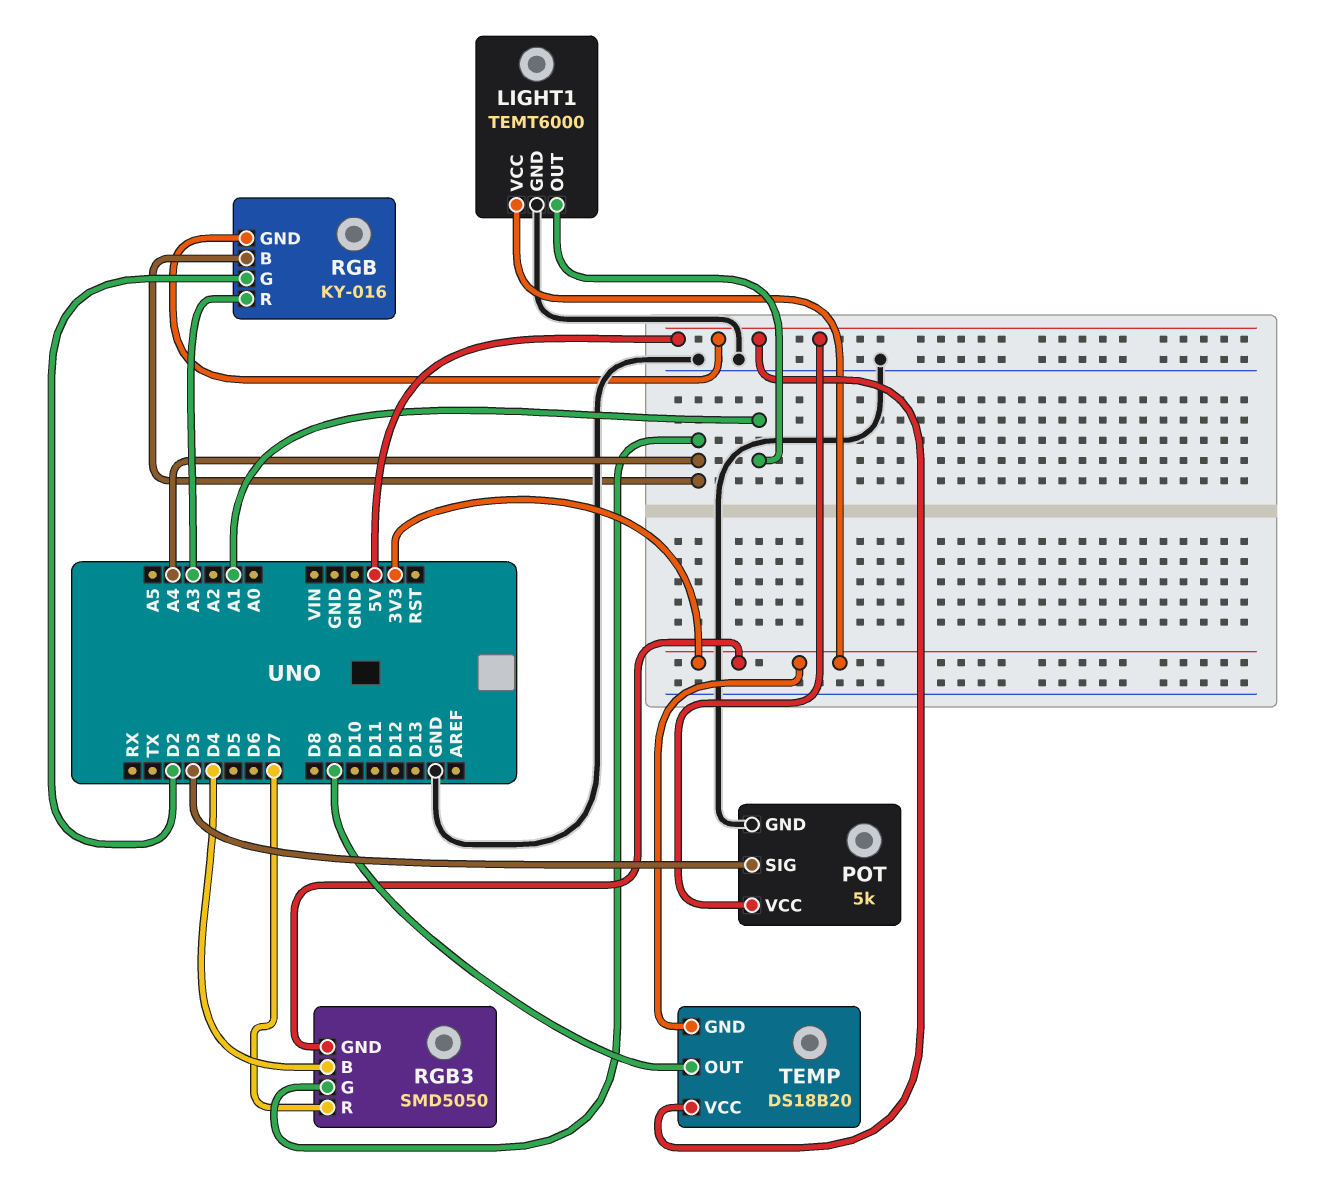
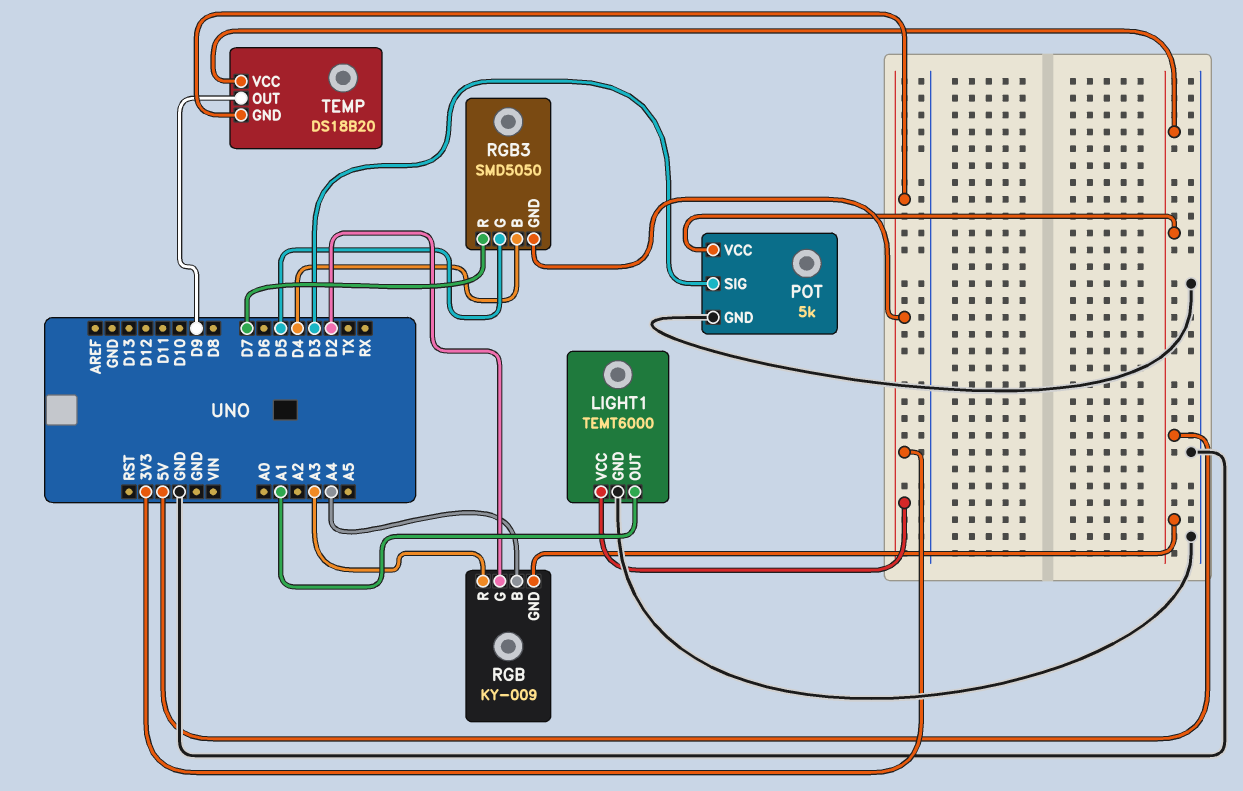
RGB: KY-016 -> KY-009
RGB3 pin G: A4 -> D5

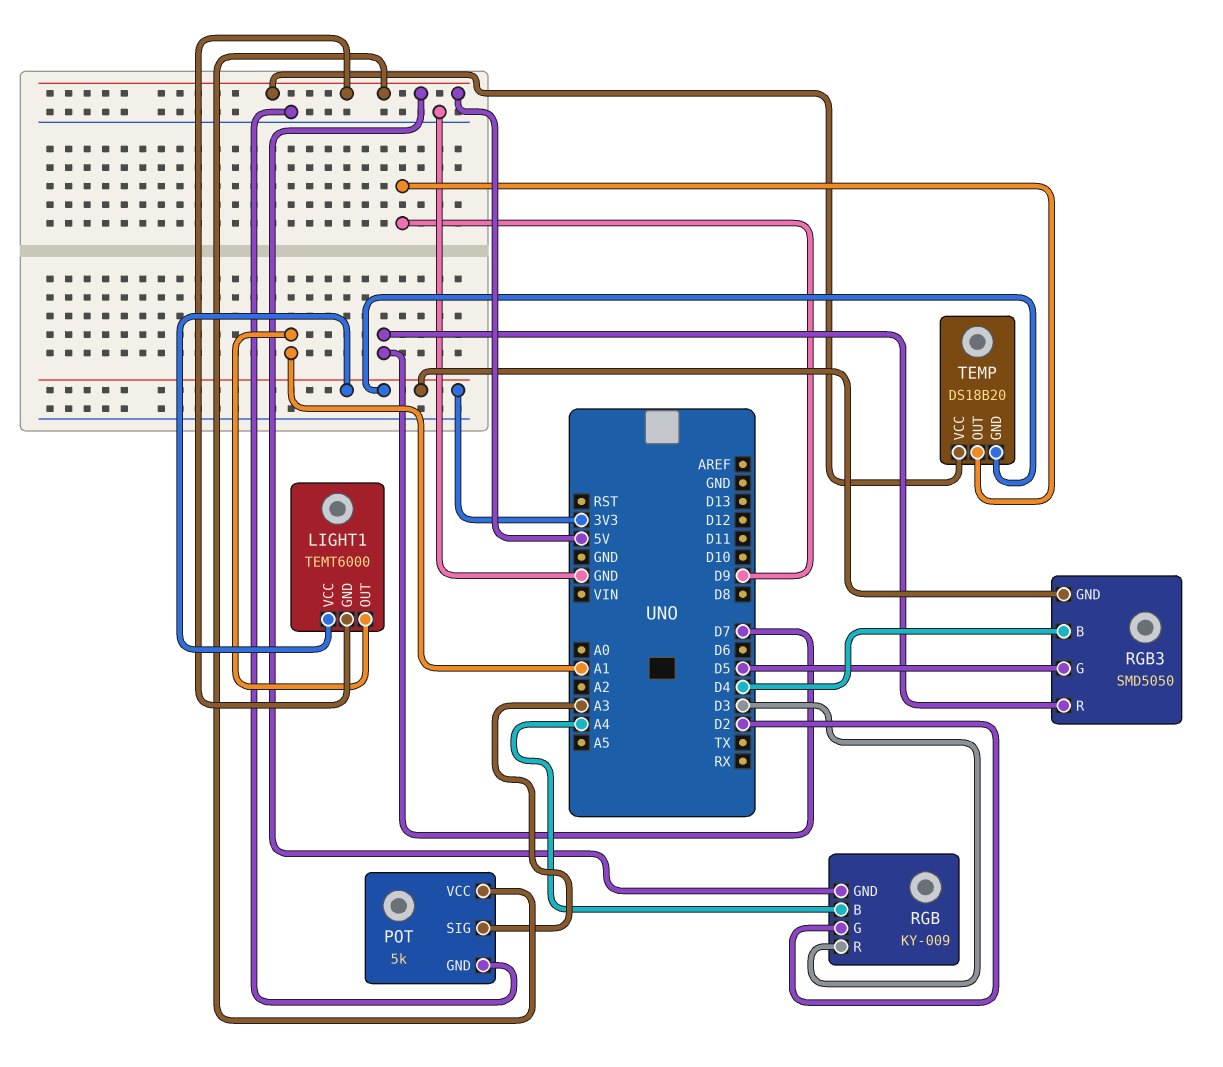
LIGHT1 pin GND: GND -> 5V
POT pin SIG: D3 -> A3
RGB pin R: A3 -> D3

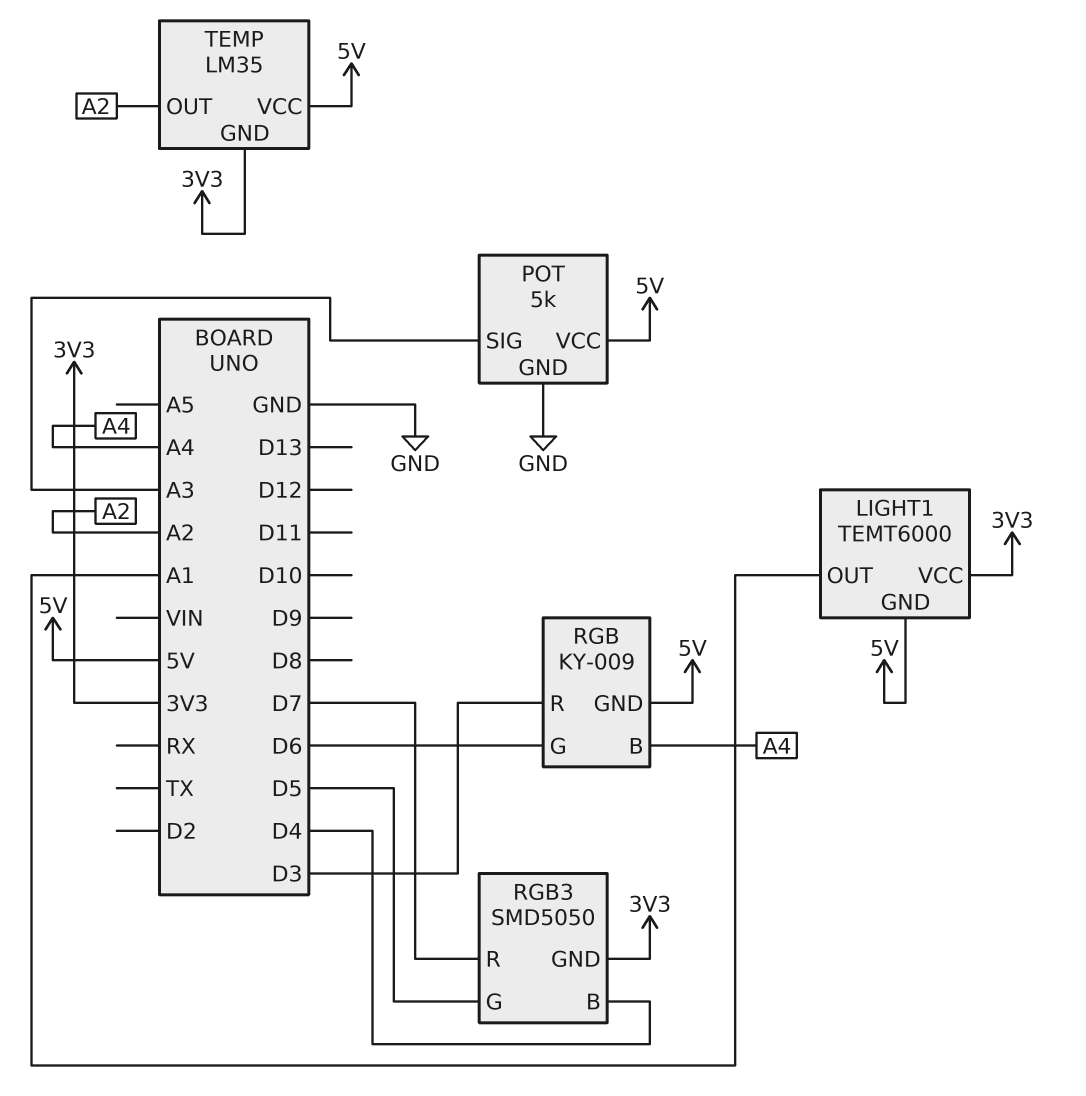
RGB pin G: D2 -> D6
TEMP: DS18B20 -> LM35
TEMP pin OUT: D9 -> A2

